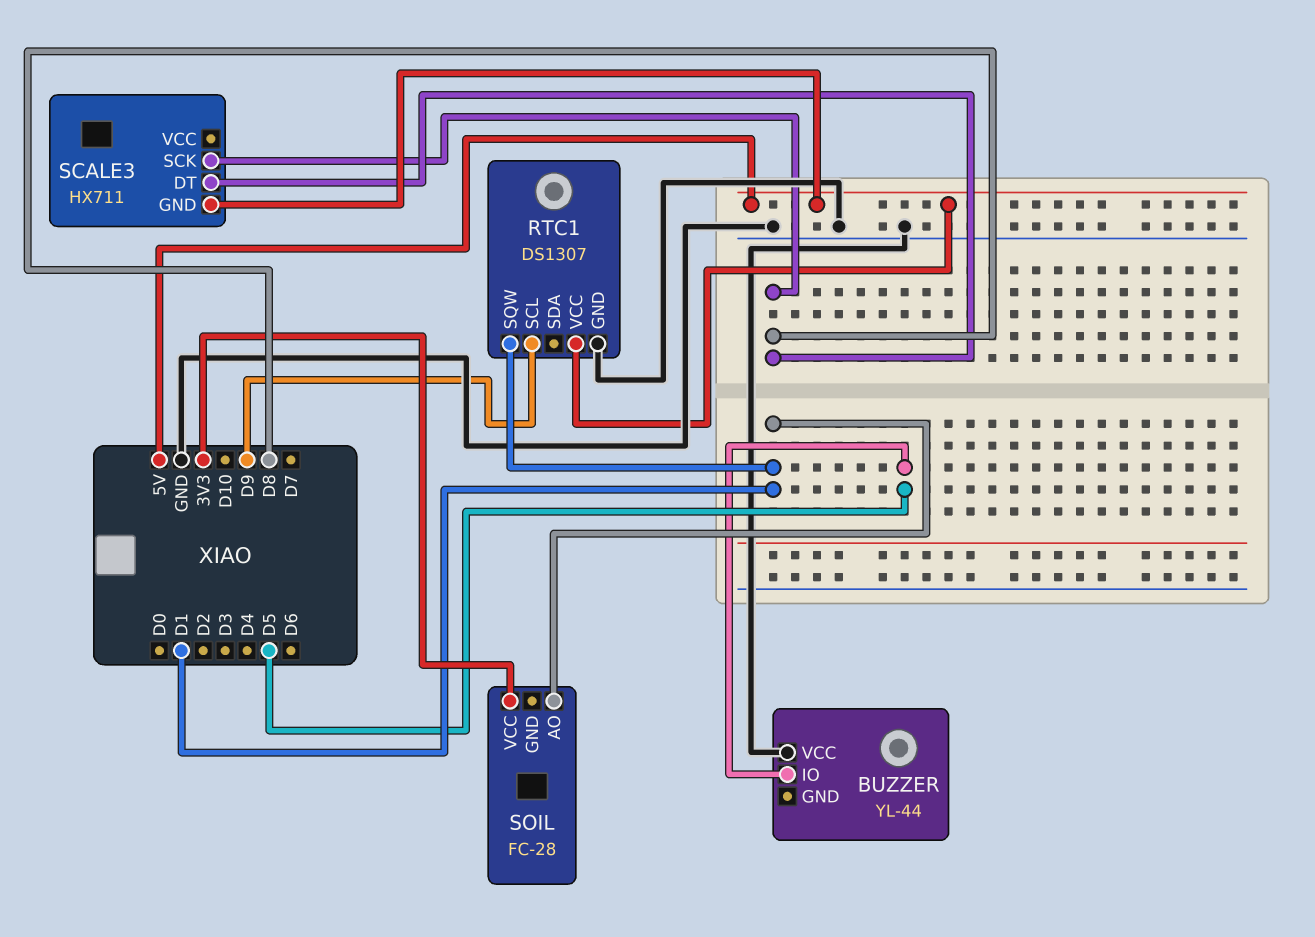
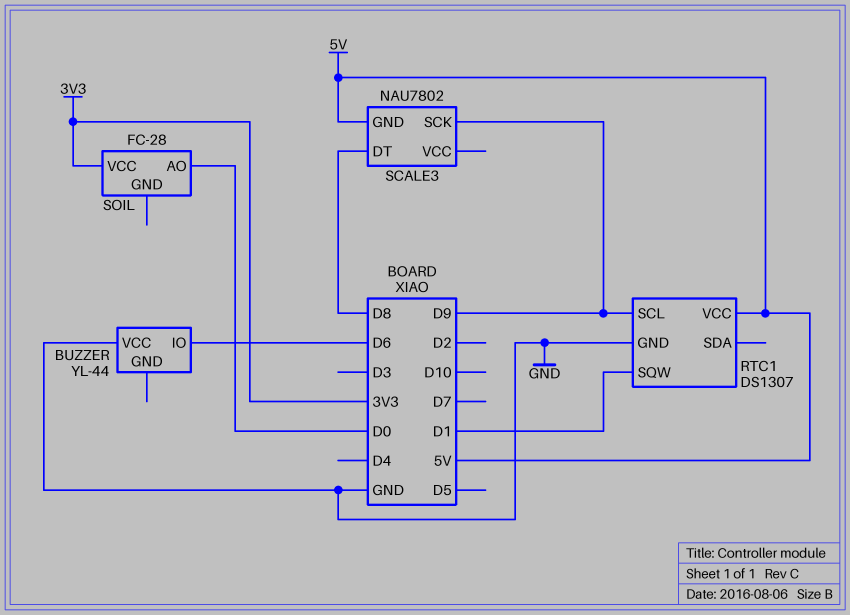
BUZZER pin IO: D5 -> D6
SCALE3: HX711 -> NAU7802
SCALE3 pin SCK: D8 -> D9
SOIL pin AO: D1 -> D0

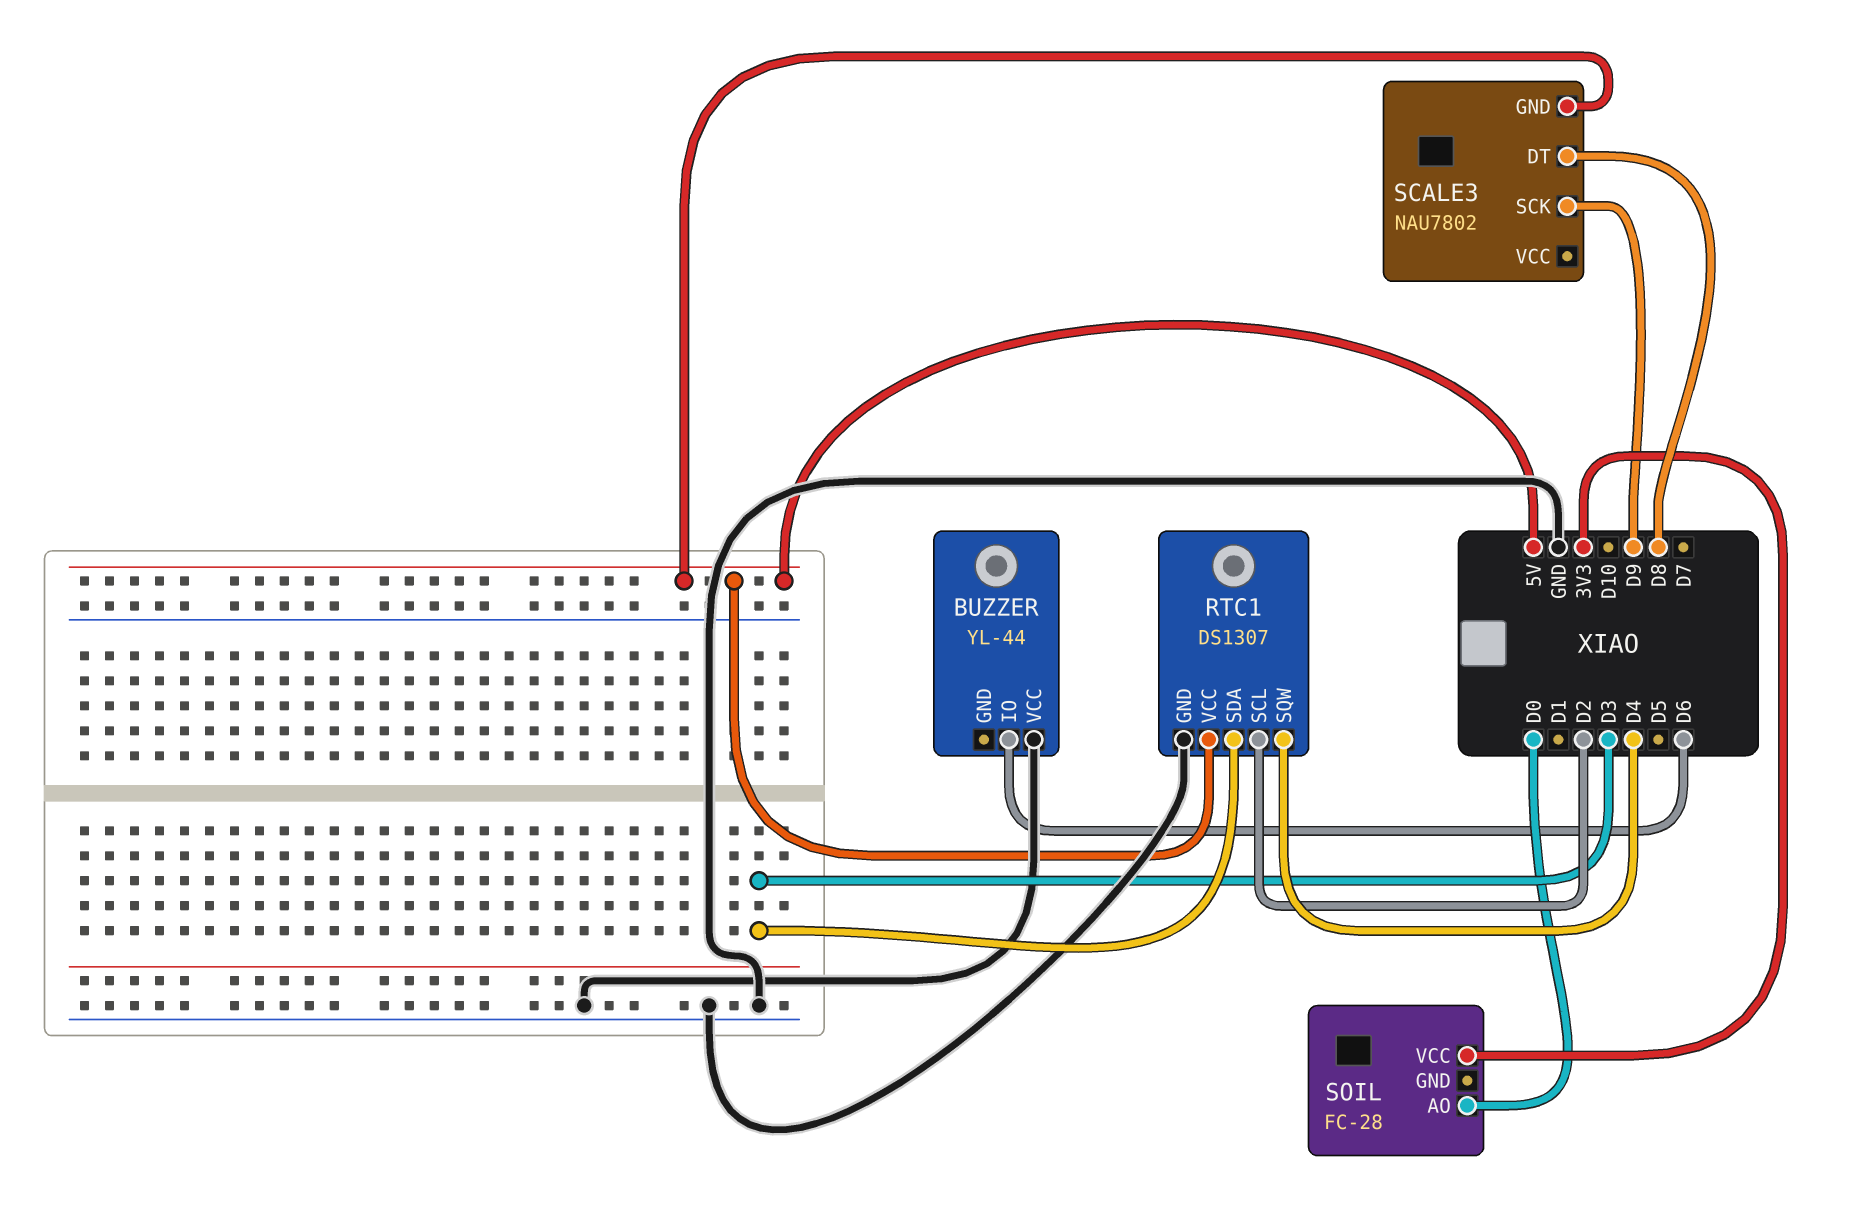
RTC1 pin SCL: D9 -> D2
RTC1 pin SDA: none -> D3
RTC1 pin SQW: D1 -> D4

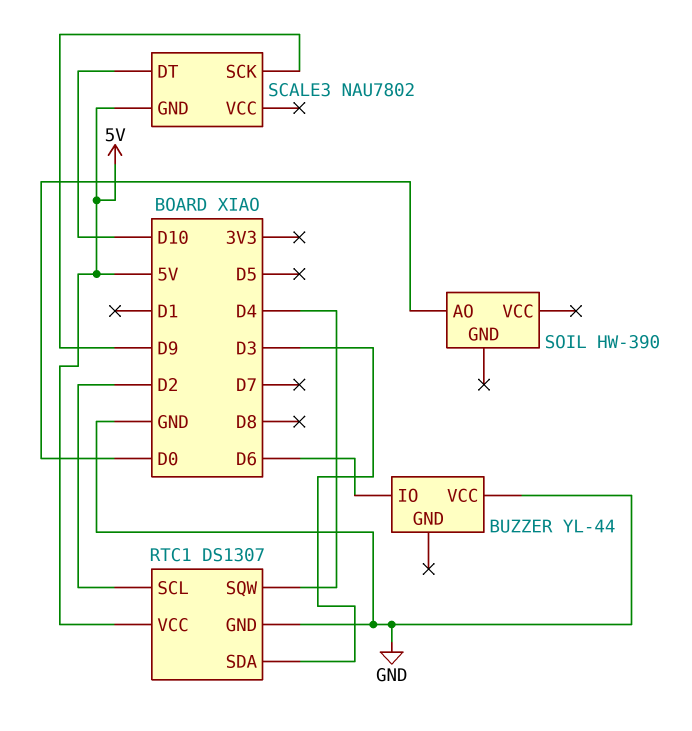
SCALE3 pin DT: D8 -> D10
SOIL: FC-28 -> HW-390
SOIL pin VCC: 3V3 -> none

